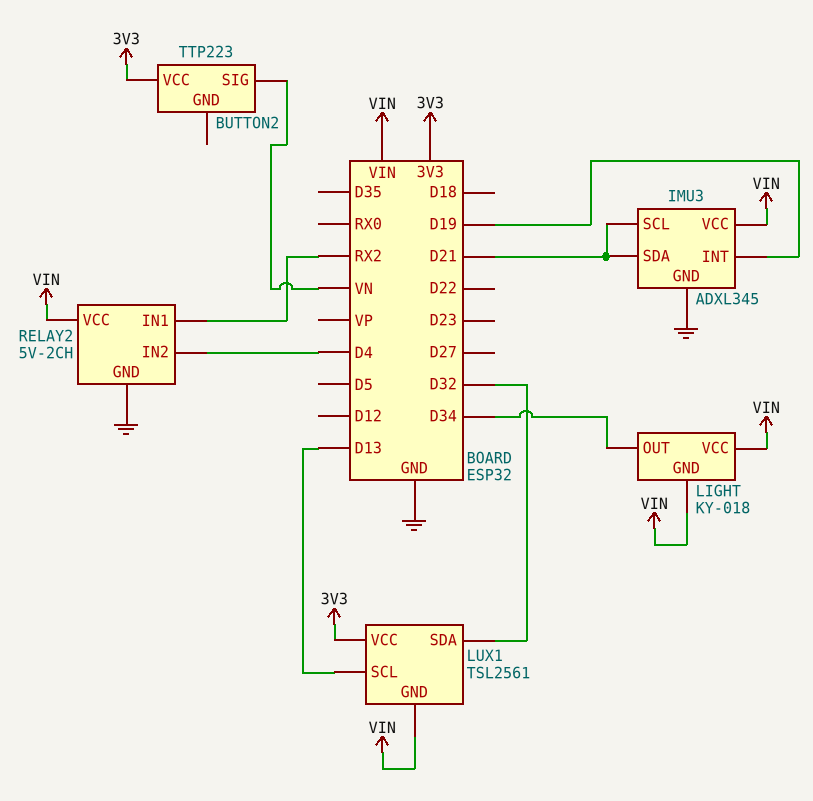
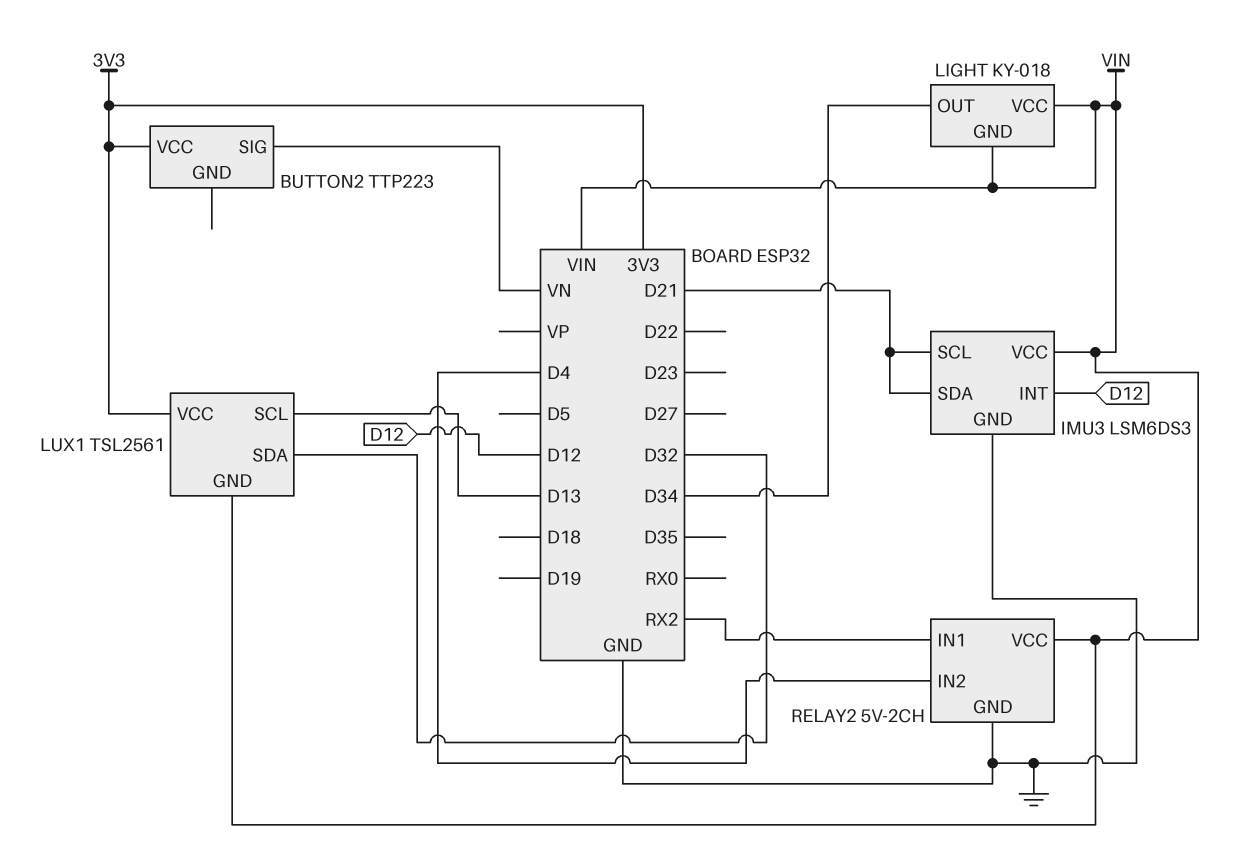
IMU3: ADXL345 -> LSM6DS3
IMU3 pin INT: D19 -> D12

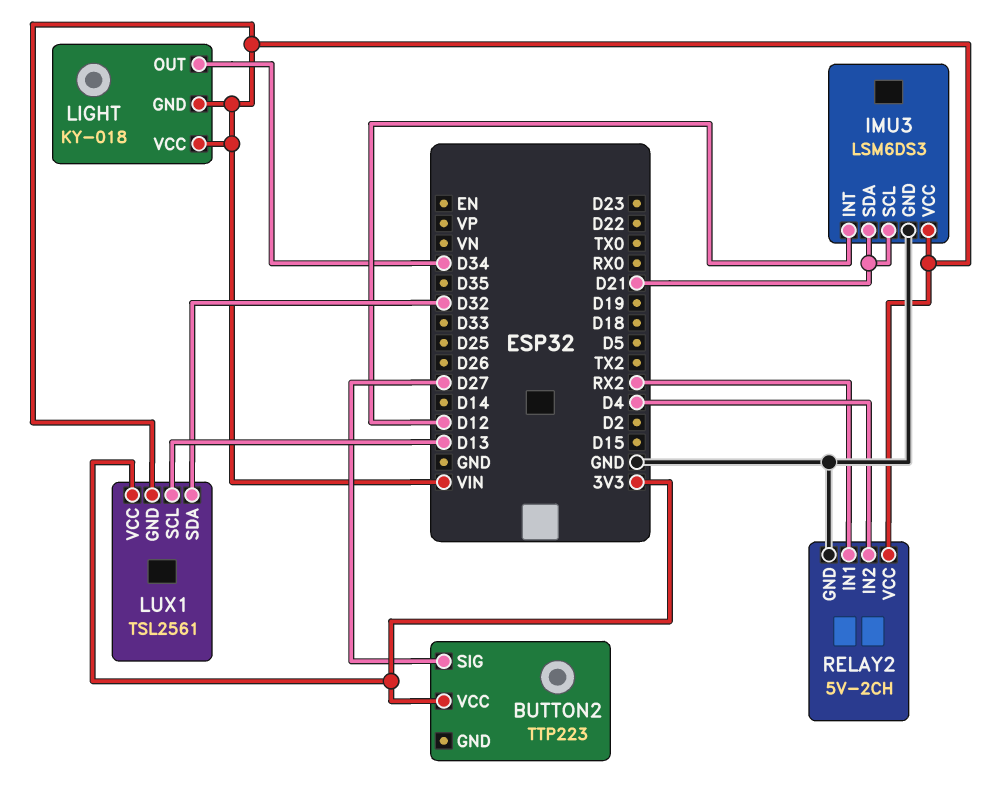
BUTTON2 pin SIG: VN -> D27

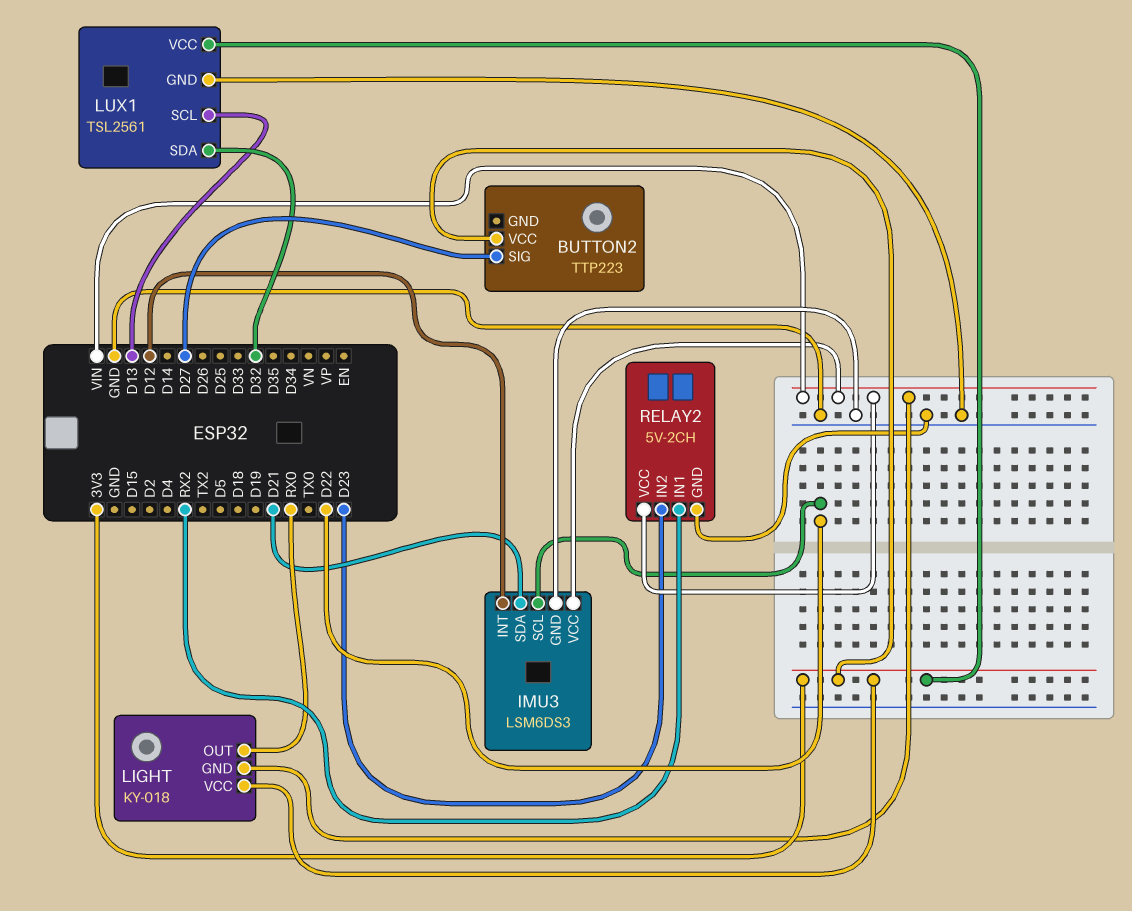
IMU3 pin SCL: D21 -> D22
LIGHT pin OUT: D34 -> RX0
LIGHT pin VCC: VIN -> 3V3
LUX1 pin GND: VIN -> GND
RELAY2 pin IN2: D4 -> D23

